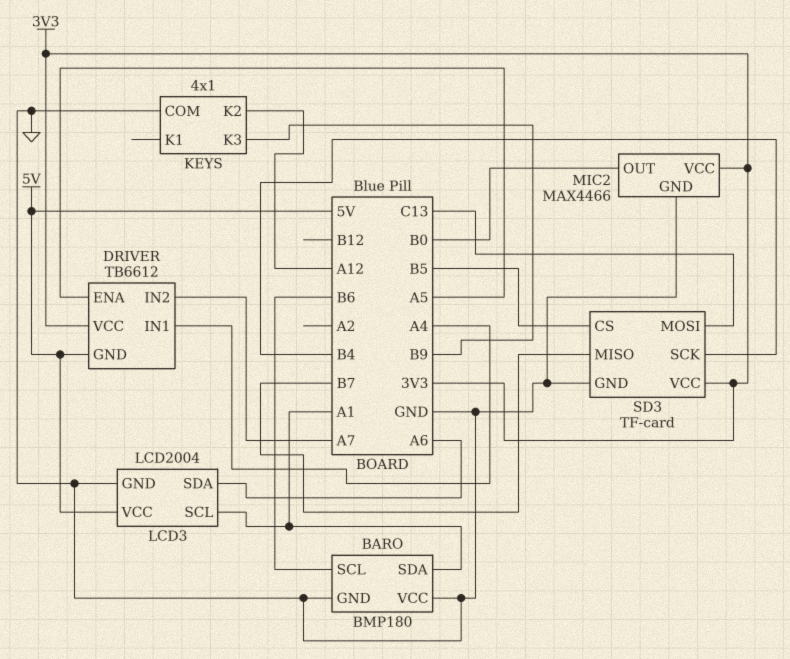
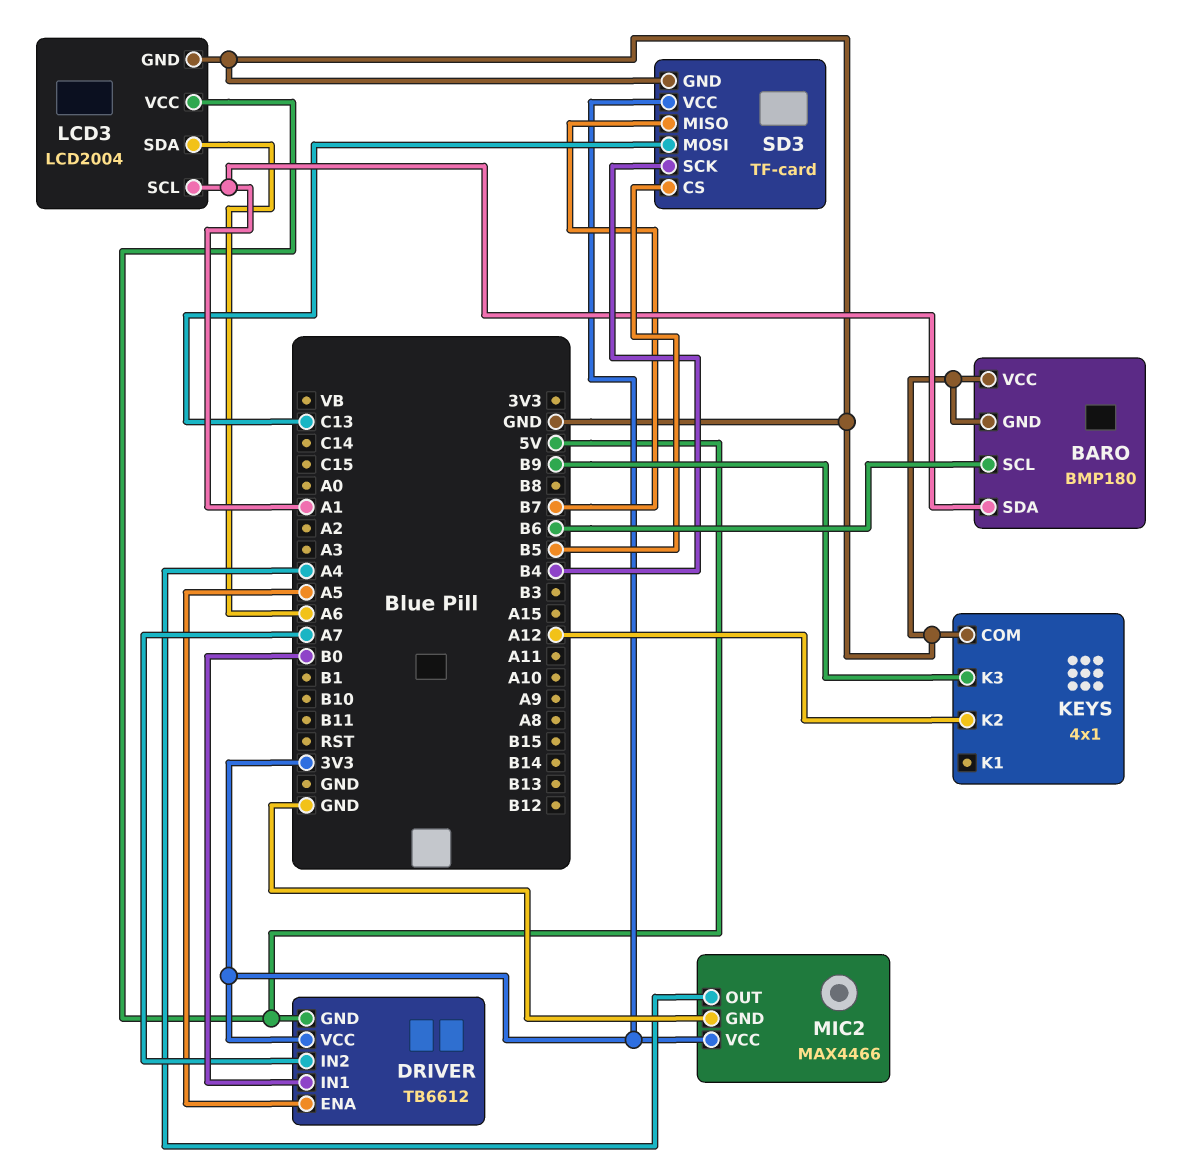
DRIVER pin IN1: A4 -> B0
MIC2 pin OUT: B0 -> A4

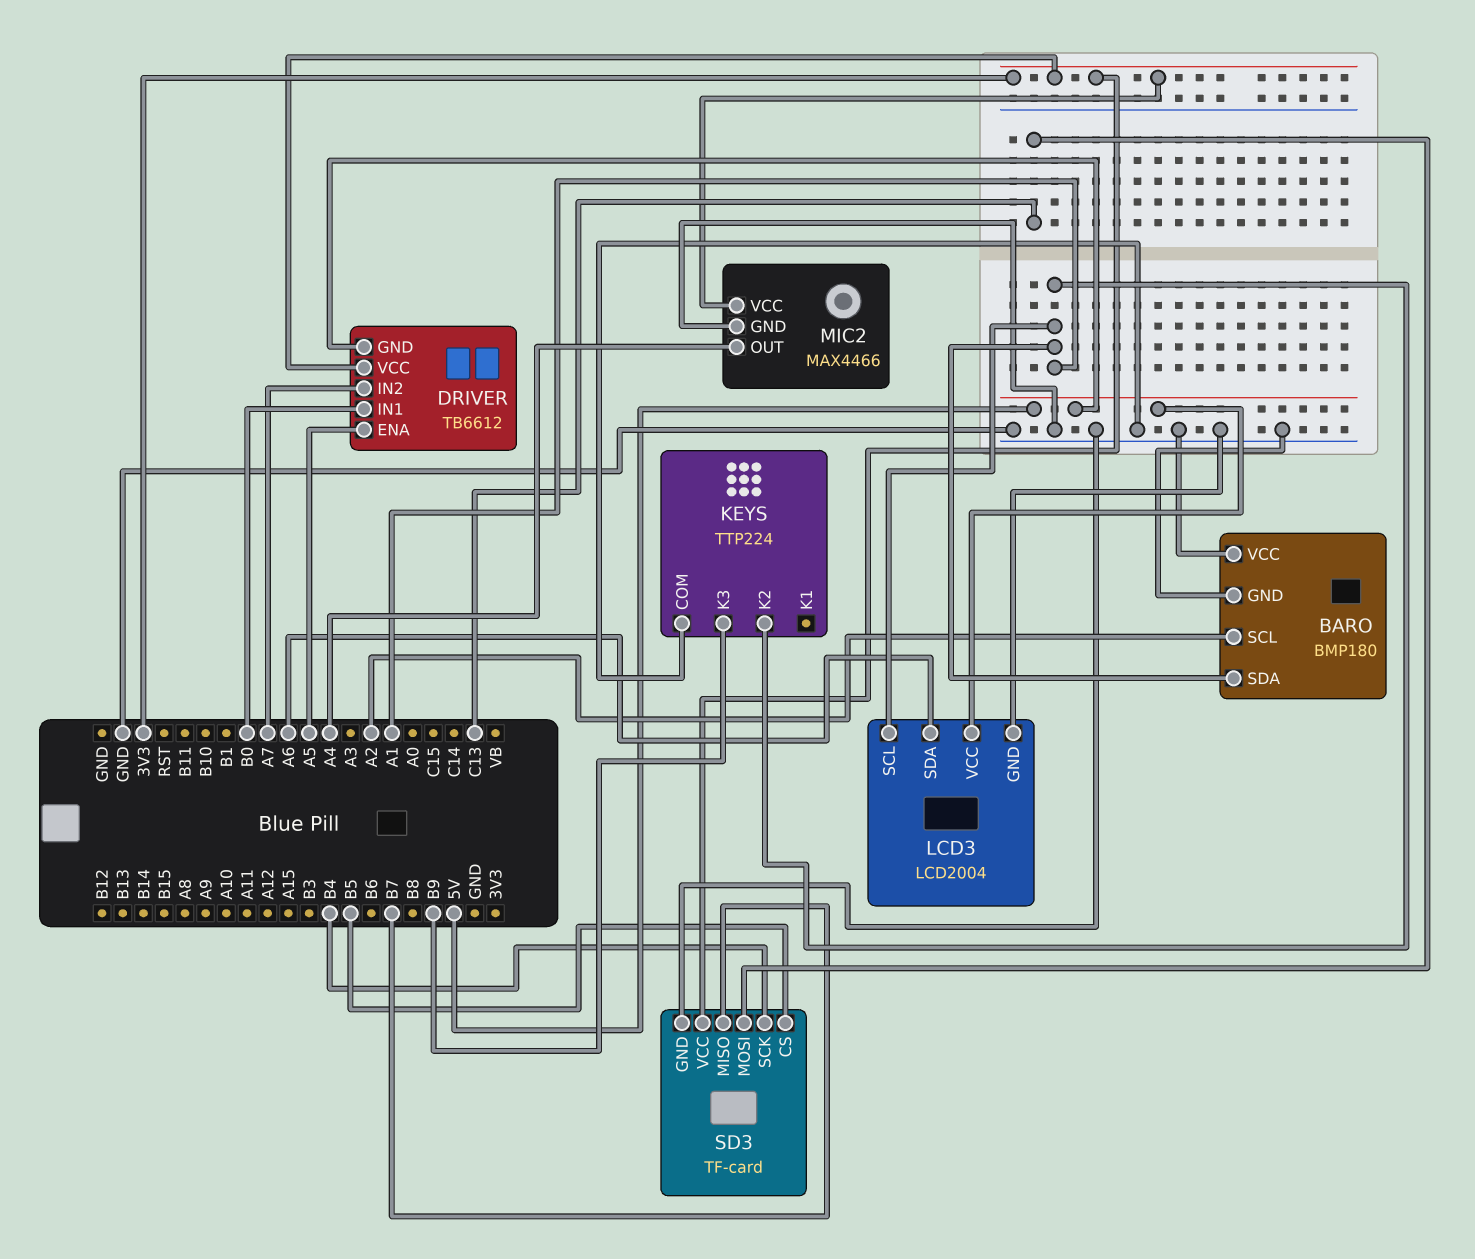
BARO pin SCL: B6 -> A2
KEYS: 4x1 -> TTP224
KEYS pin K2: A12 -> A1

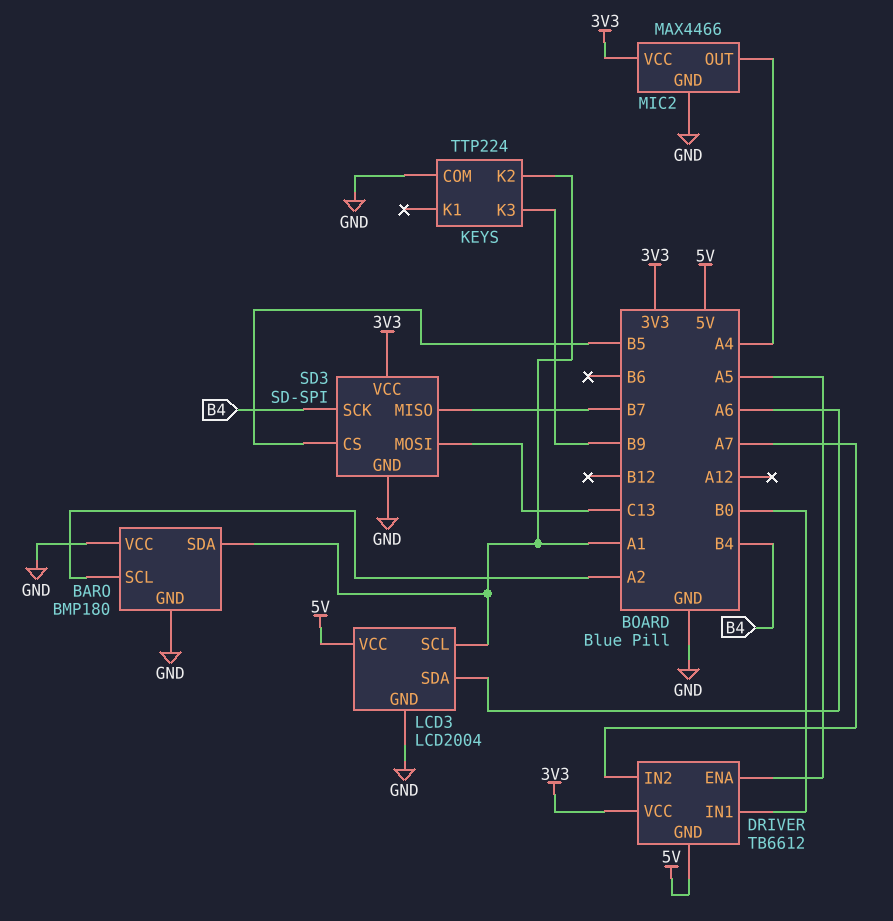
SD3: TF-card -> SD-SPI

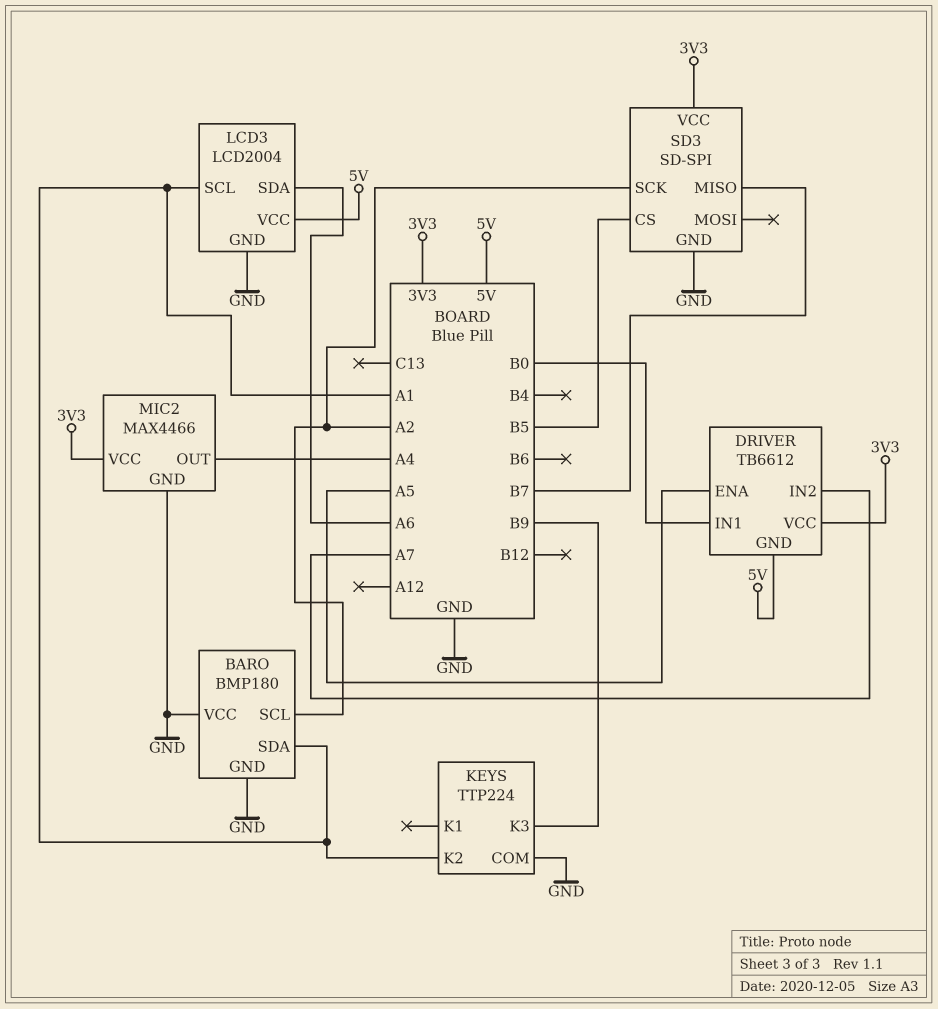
SD3 pin MOSI: C13 -> none
SD3 pin SCK: B4 -> A2

